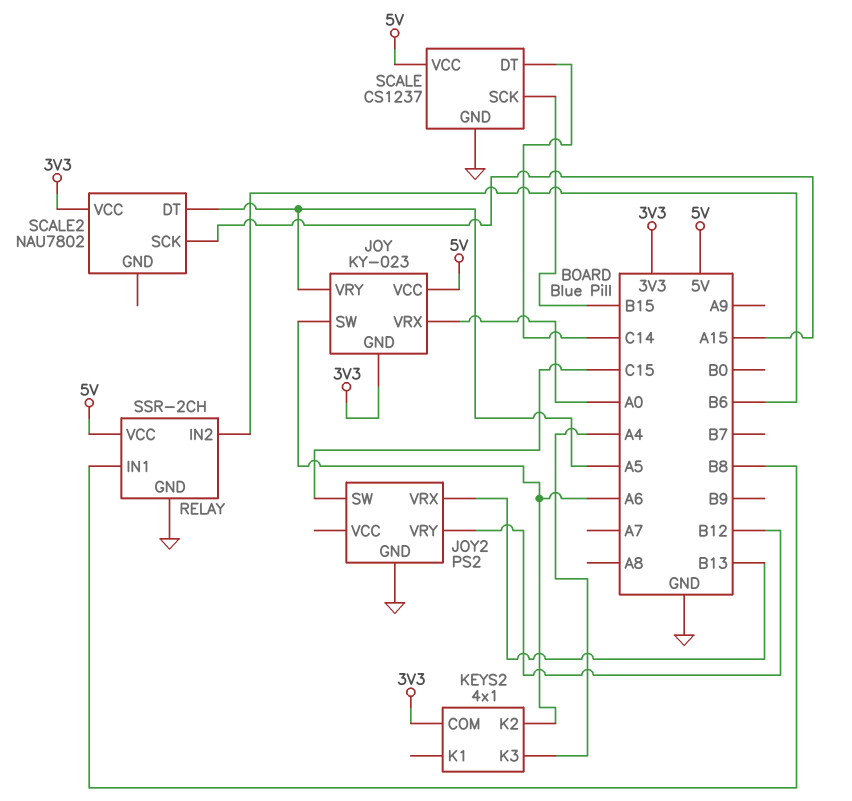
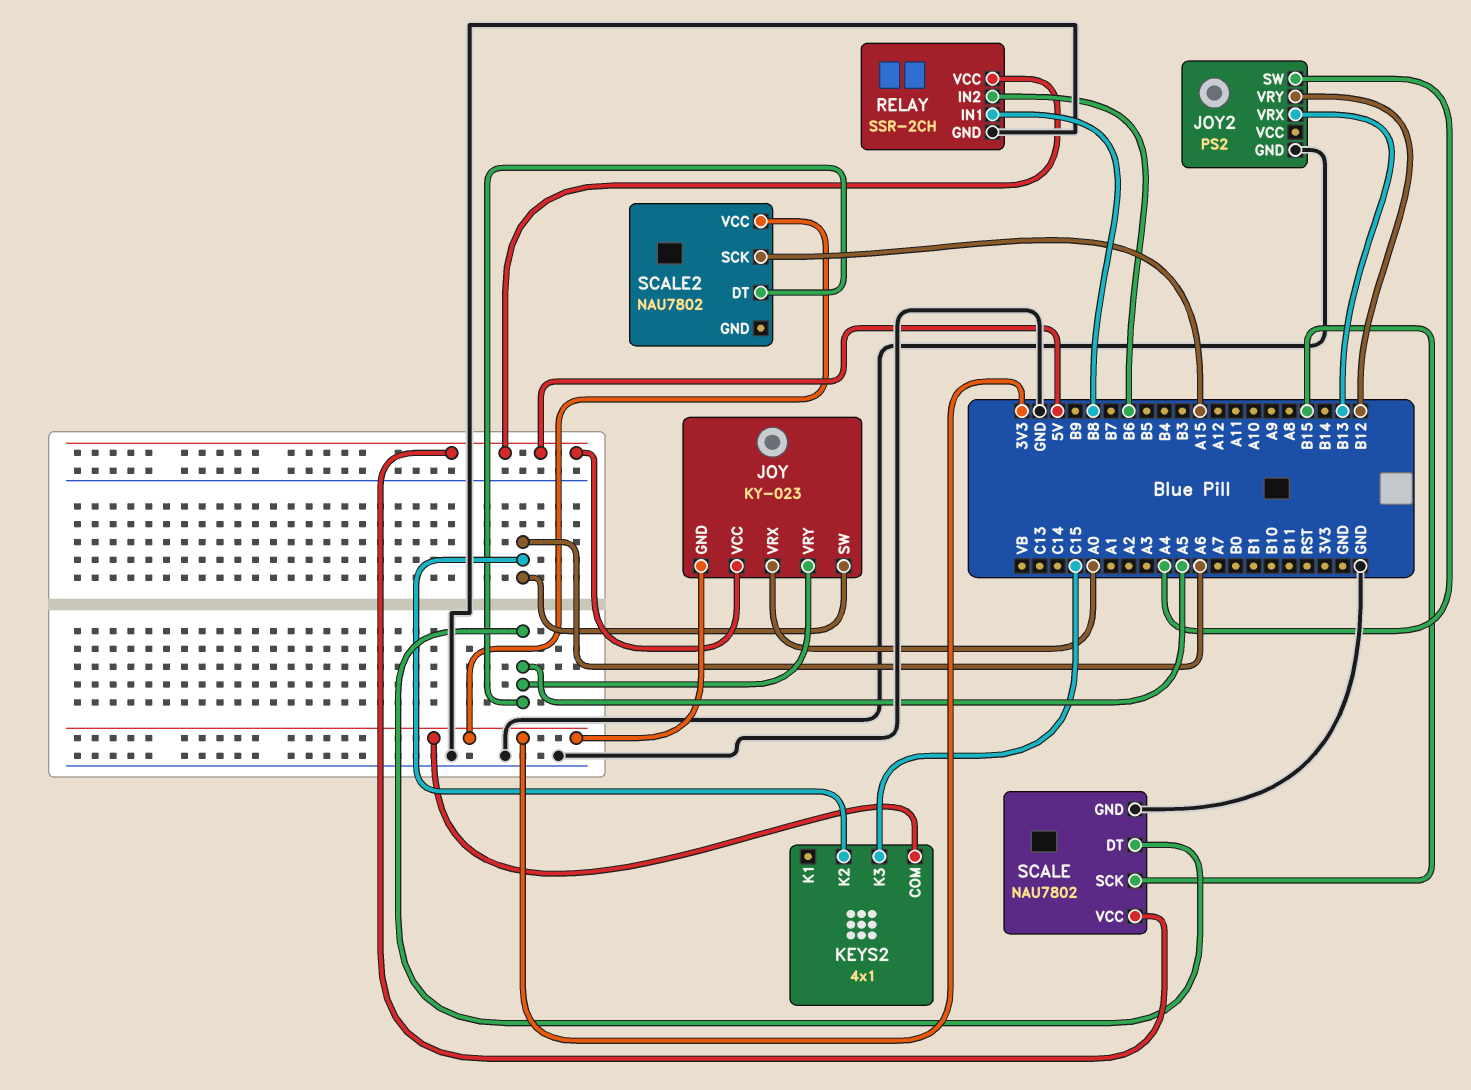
JOY2 pin SW: C15 -> A4
KEYS2 pin K3: A4 -> C15
SCALE: CS1237 -> NAU7802
SCALE pin DT: C14 -> A5

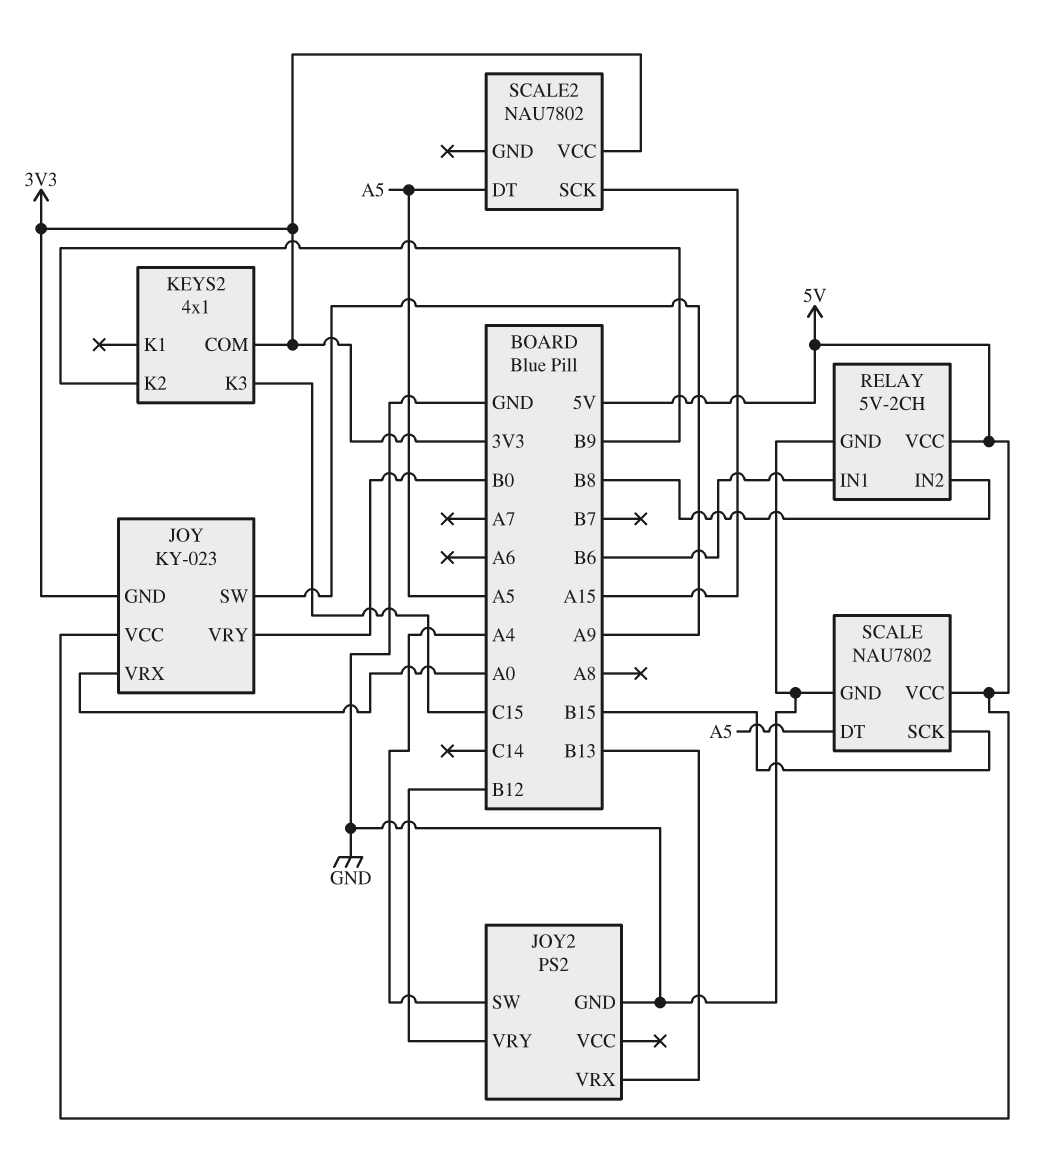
JOY pin SW: A6 -> A9
JOY pin VRY: A5 -> B0
KEYS2 pin K2: A6 -> B9
RELAY: SSR-2CH -> 5V-2CH
RELAY pin IN1: B8 -> B6
RELAY pin IN2: B6 -> B8

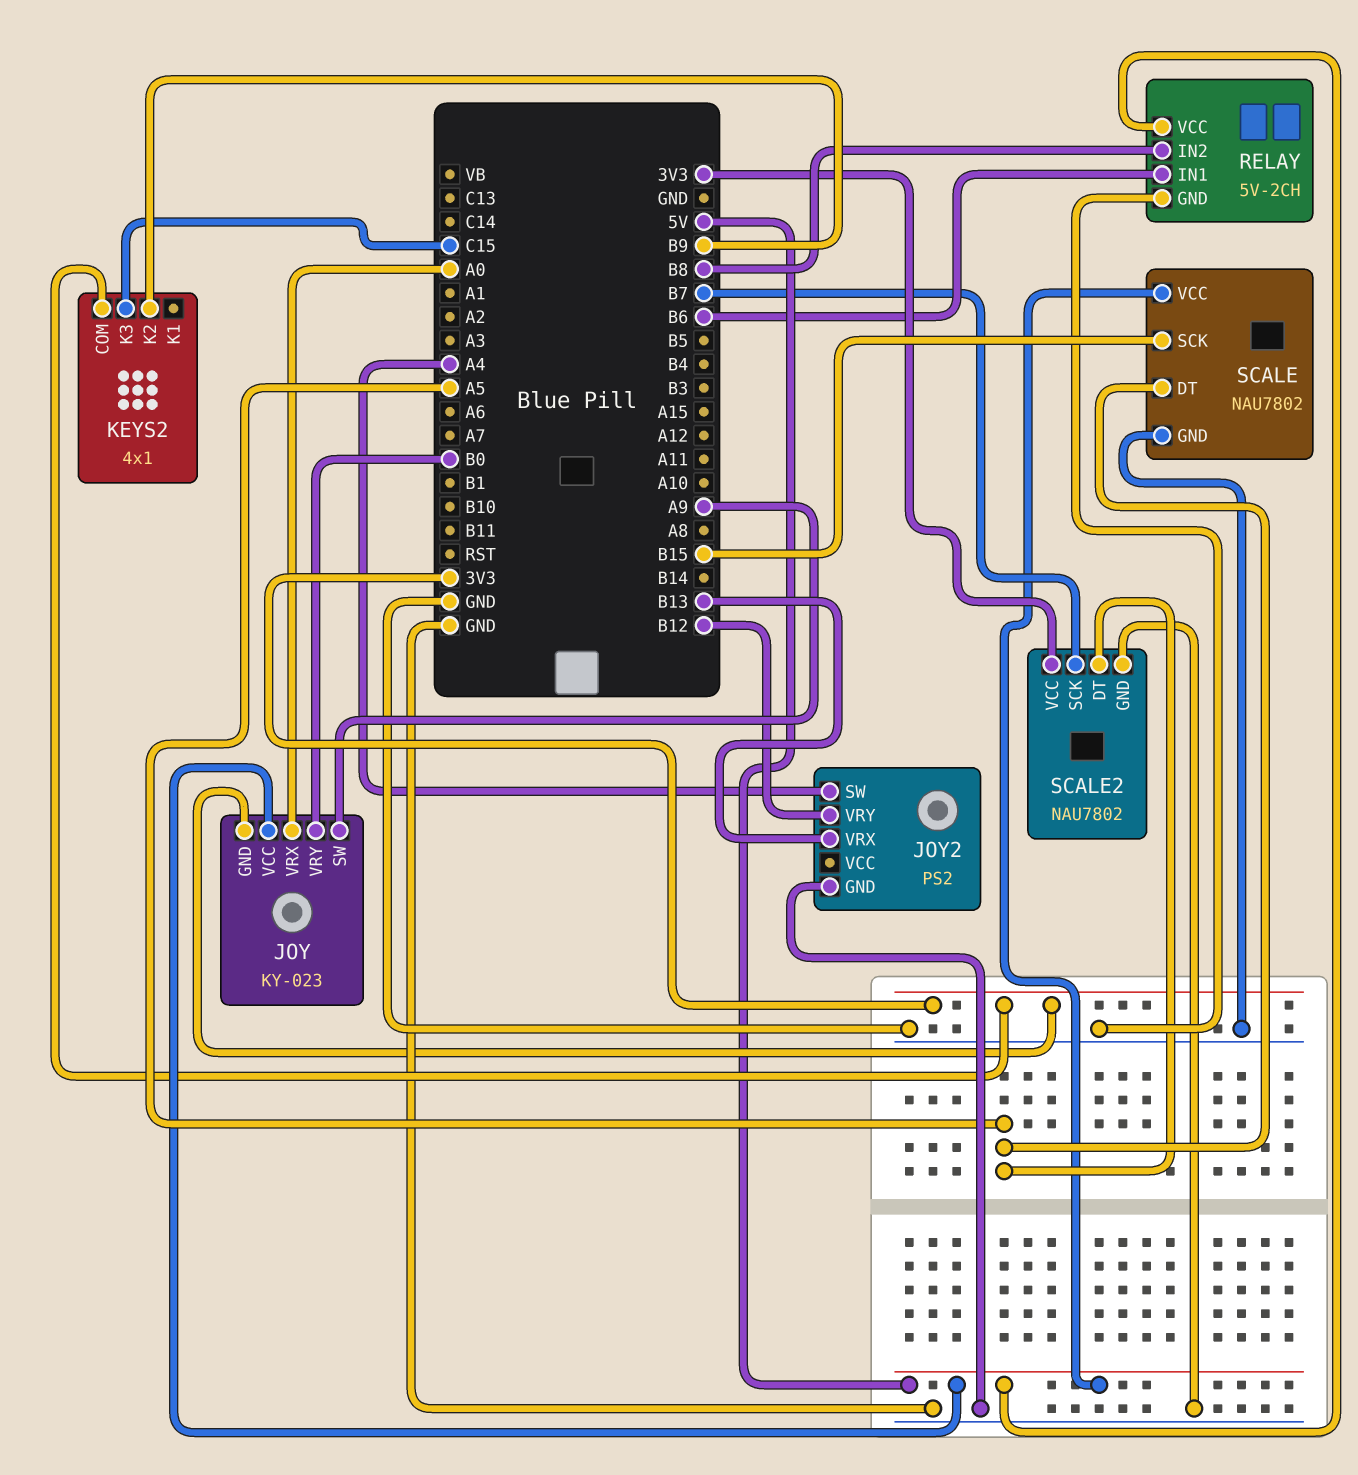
SCALE2 pin GND: none -> GND
SCALE2 pin SCK: A15 -> B7

